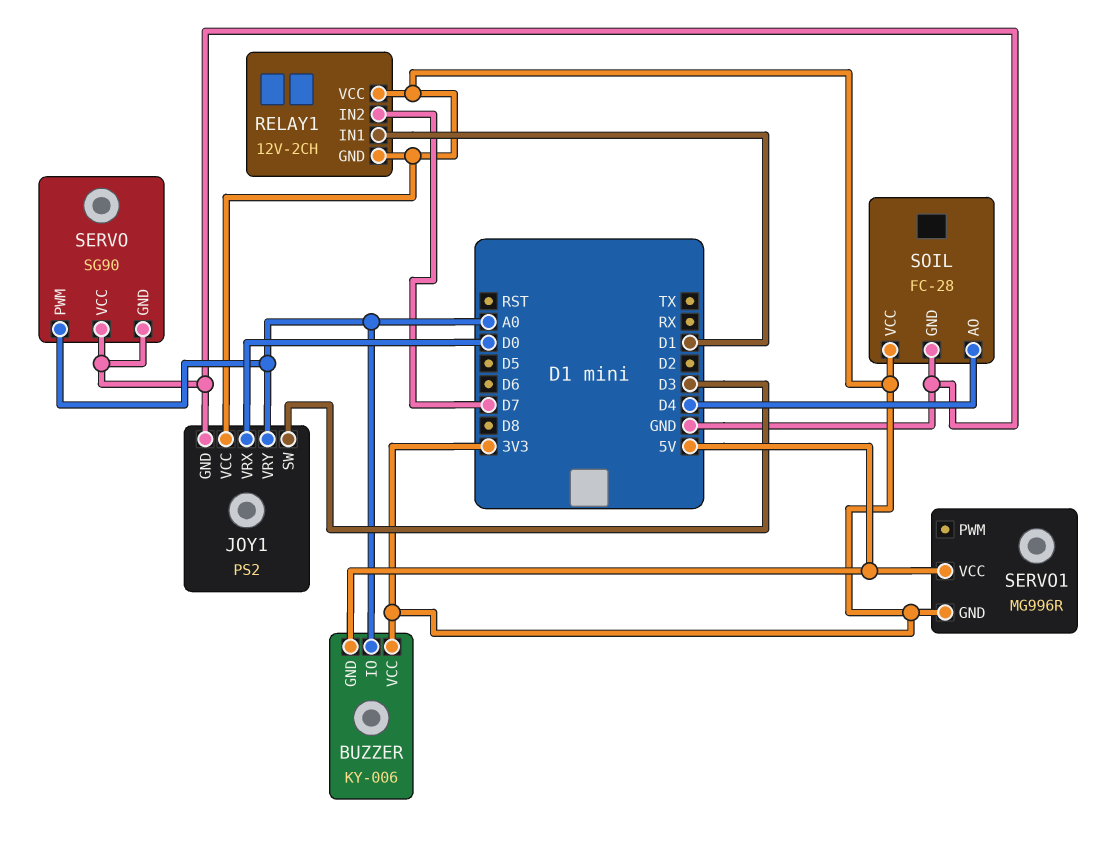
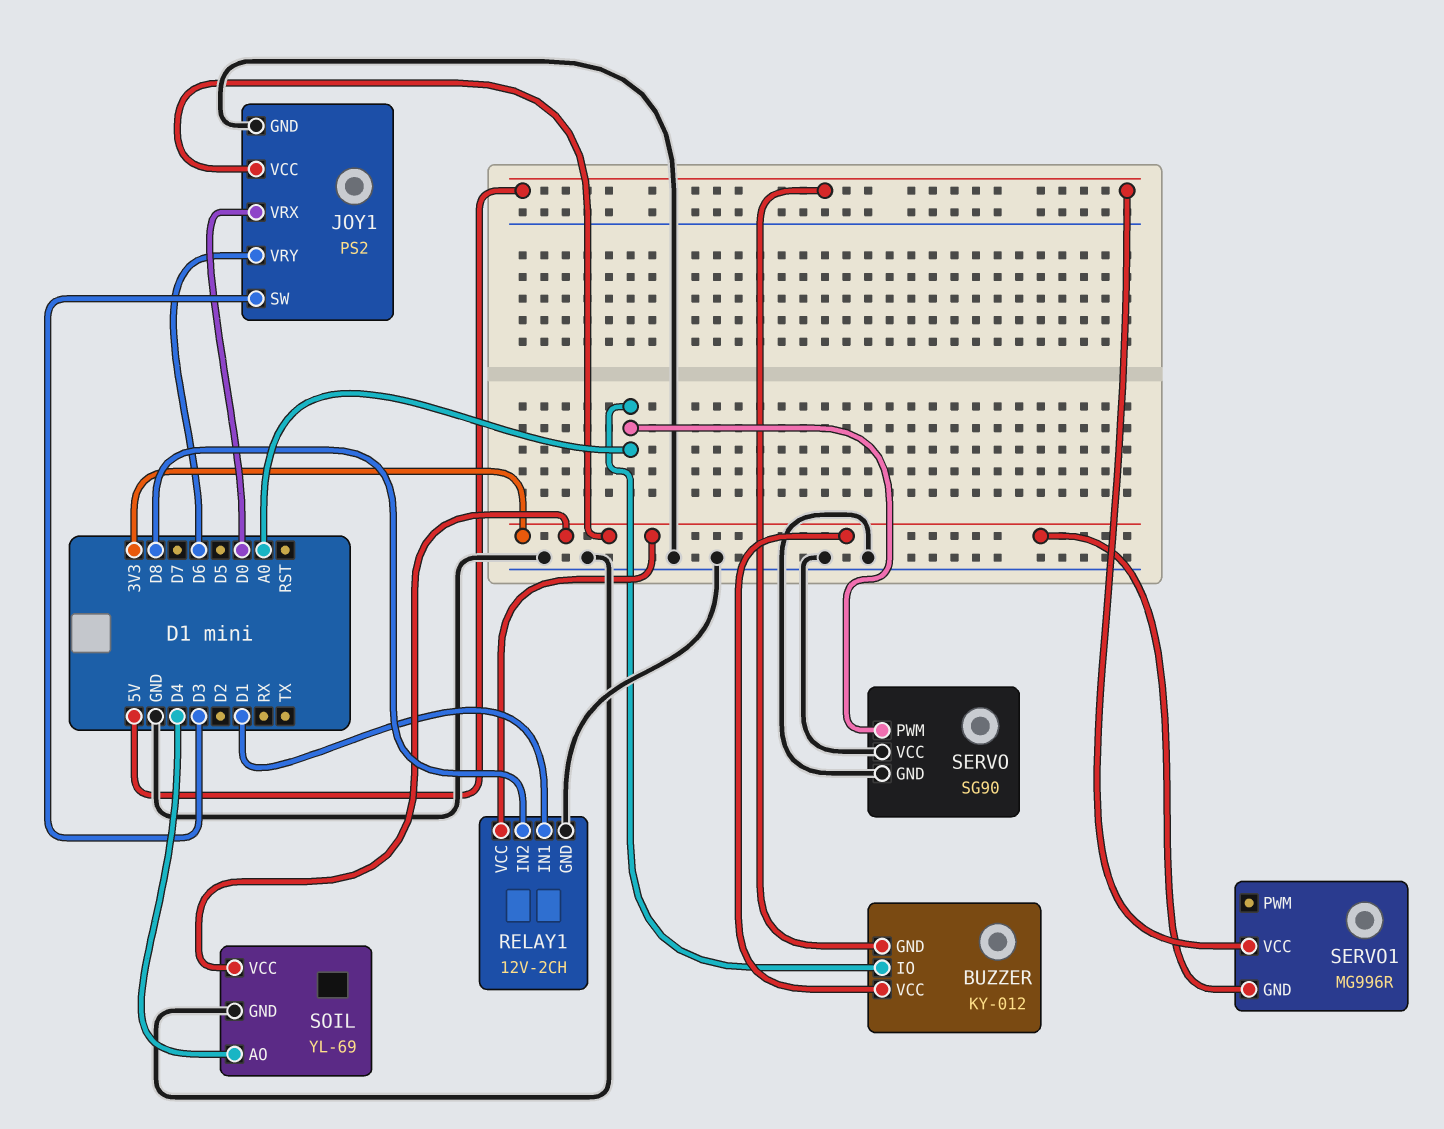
BUZZER: KY-006 -> KY-012
JOY1 pin VRY: A0 -> D6
RELAY1 pin GND: 3V3 -> GND
RELAY1 pin IN2: D7 -> D8
SOIL: FC-28 -> YL-69

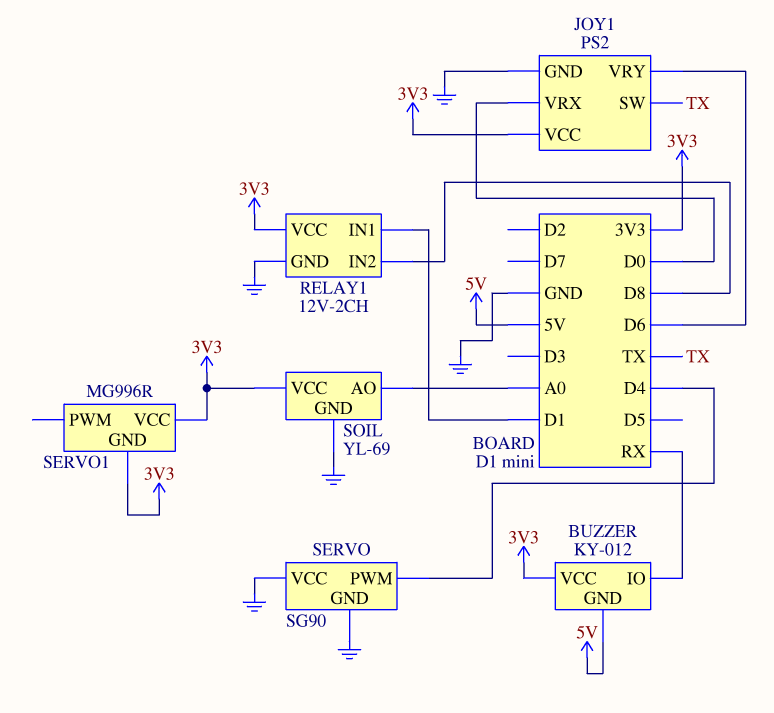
BUZZER pin IO: A0 -> RX
JOY1 pin SW: D3 -> TX
SERVO pin PWM: A0 -> D4
SERVO1 pin VCC: 5V -> 3V3
SOIL pin AO: D4 -> A0

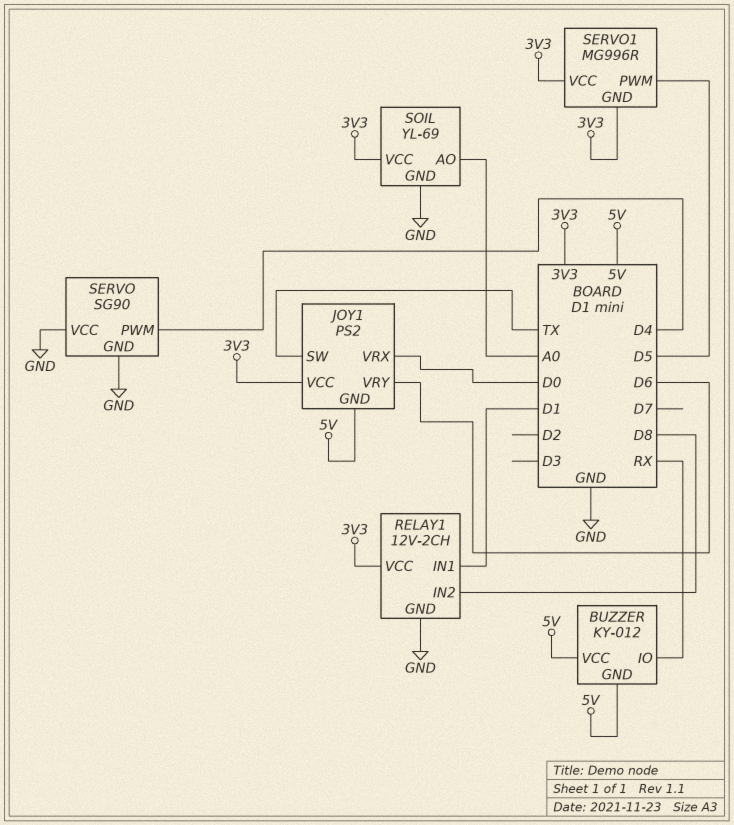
BUZZER pin VCC: 3V3 -> 5V
JOY1 pin GND: GND -> 5V
SERVO1 pin PWM: none -> D5

